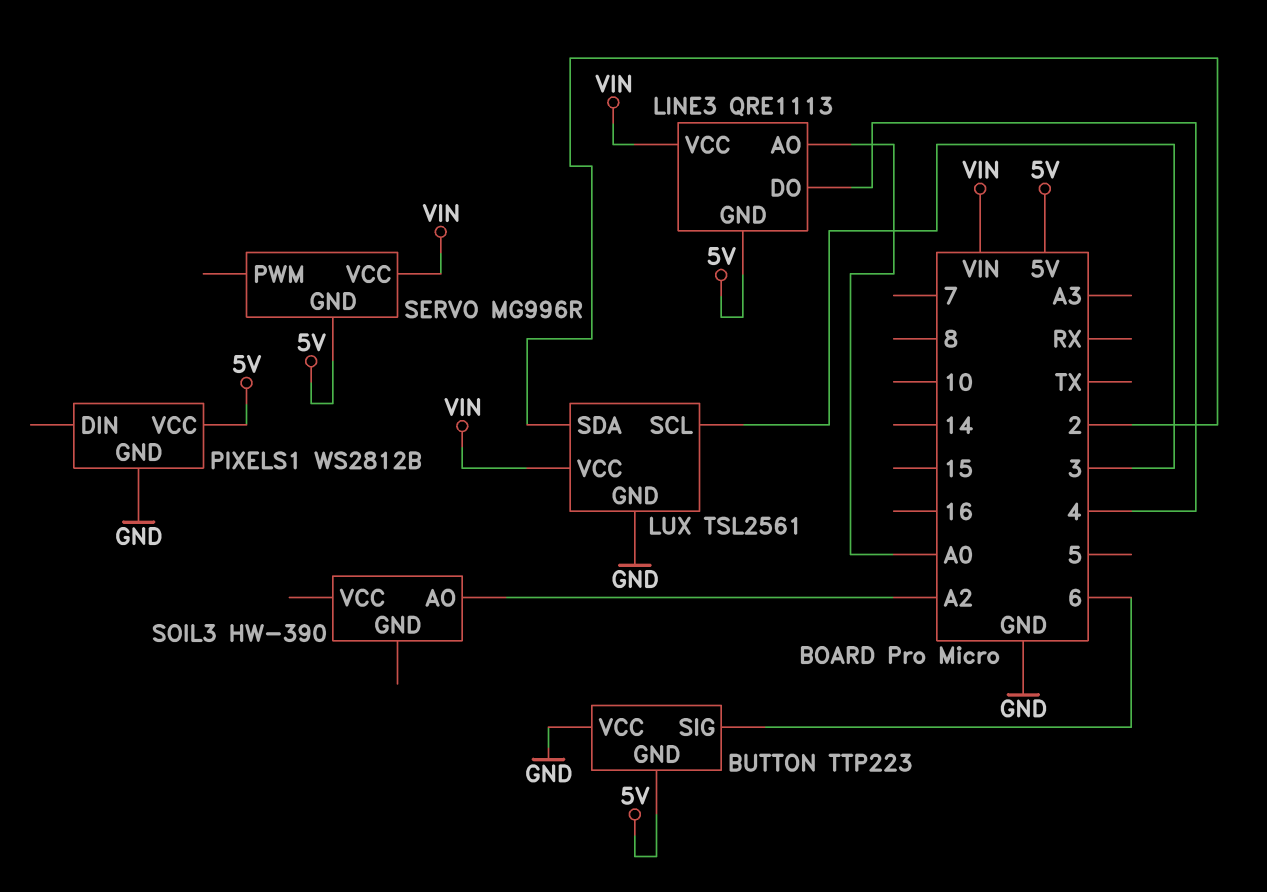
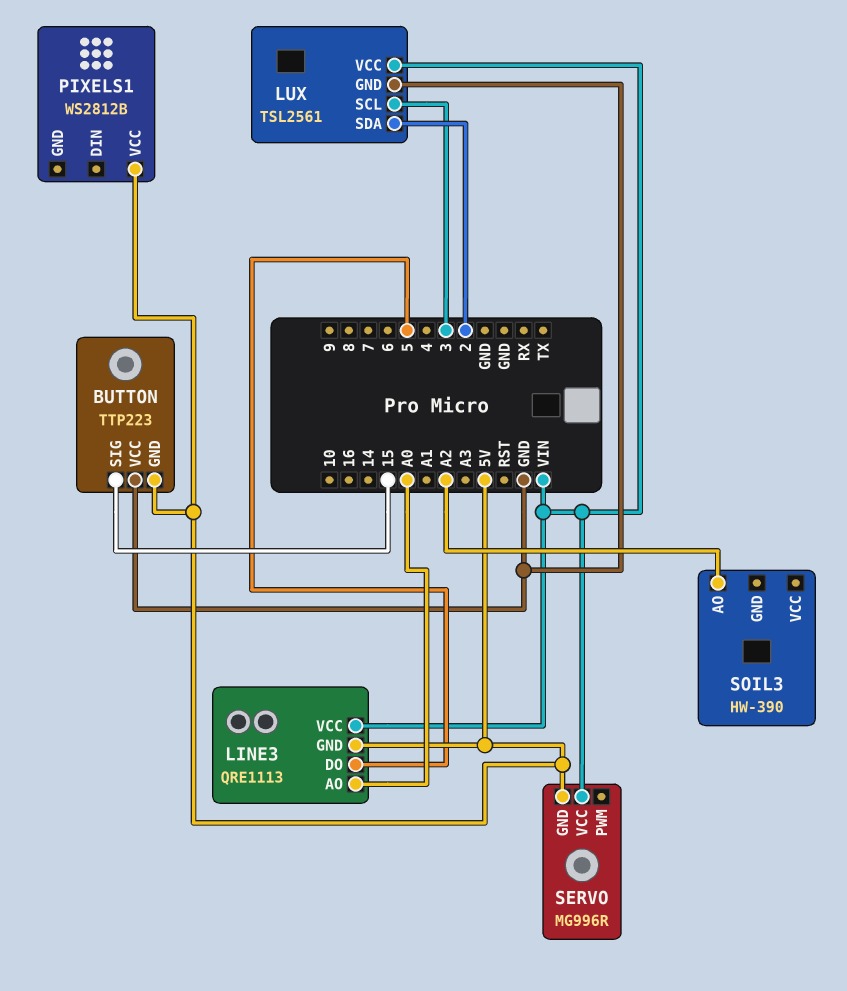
BUTTON pin SIG: 6 -> 15
LINE3 pin DO: 4 -> 5
PIXELS1 pin GND: GND -> none

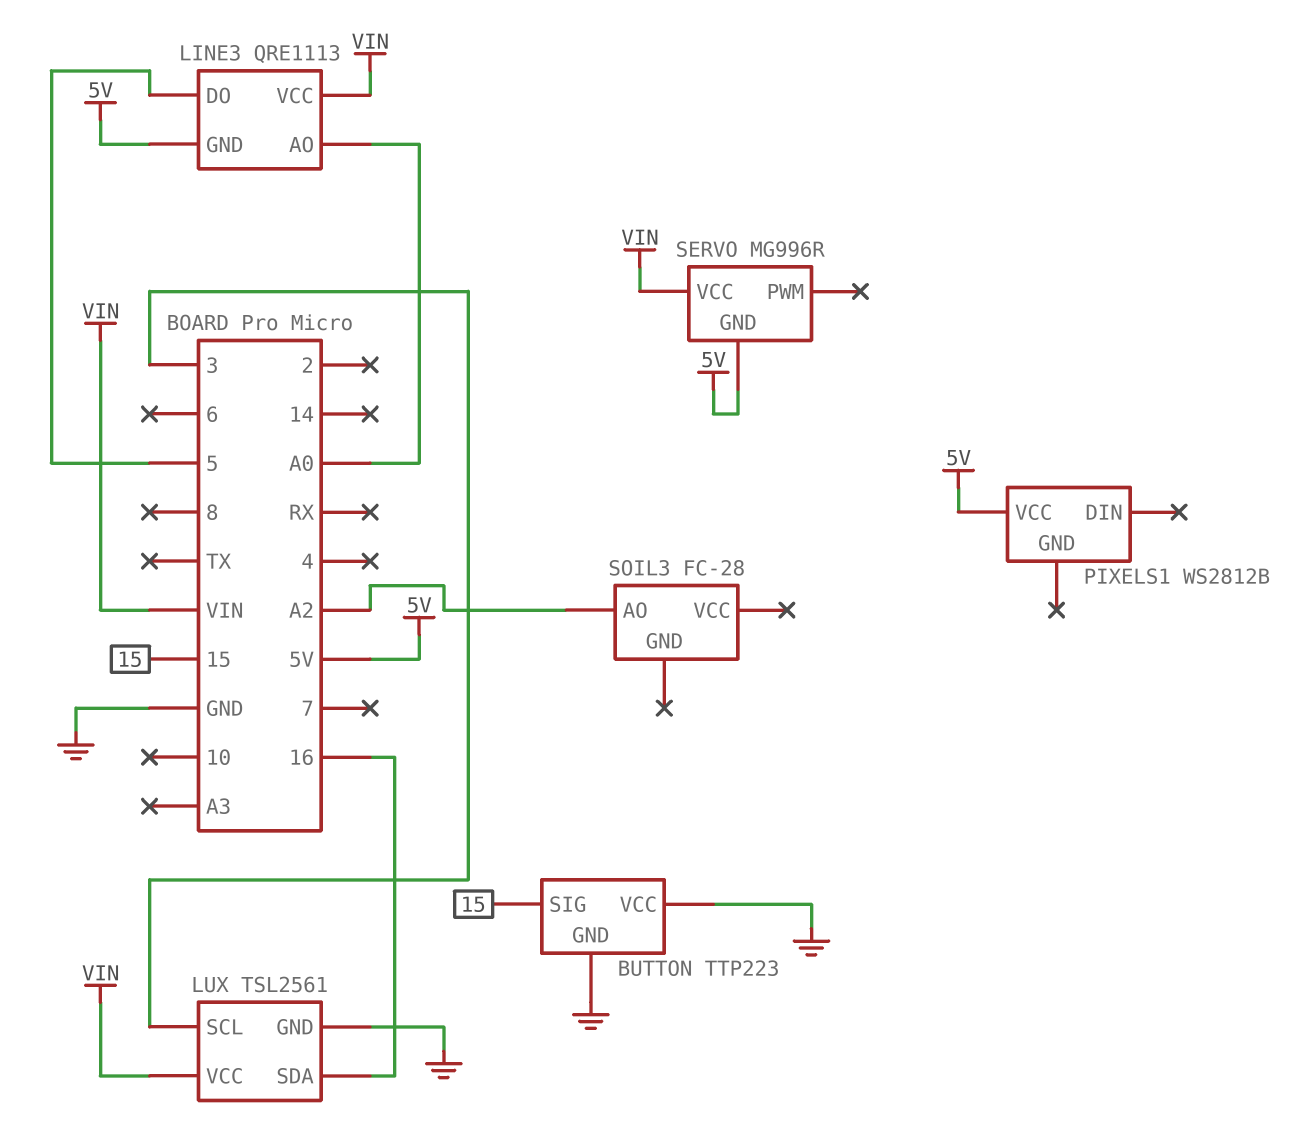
BUTTON pin GND: 5V -> GND
LUX pin SDA: 2 -> 16
SOIL3: HW-390 -> FC-28

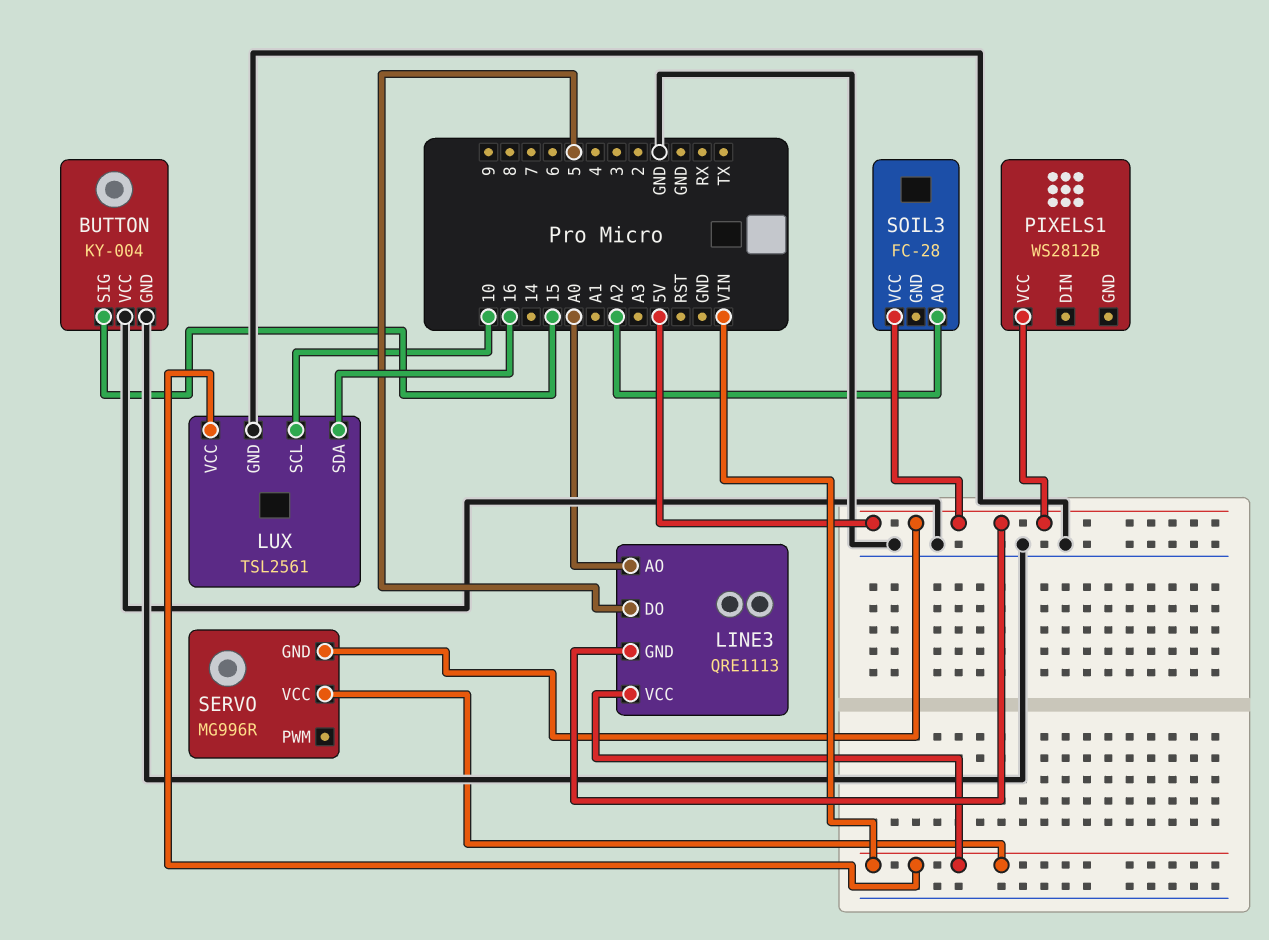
BUTTON: TTP223 -> KY-004
LUX pin SCL: 3 -> 10
SOIL3 pin VCC: none -> 5V

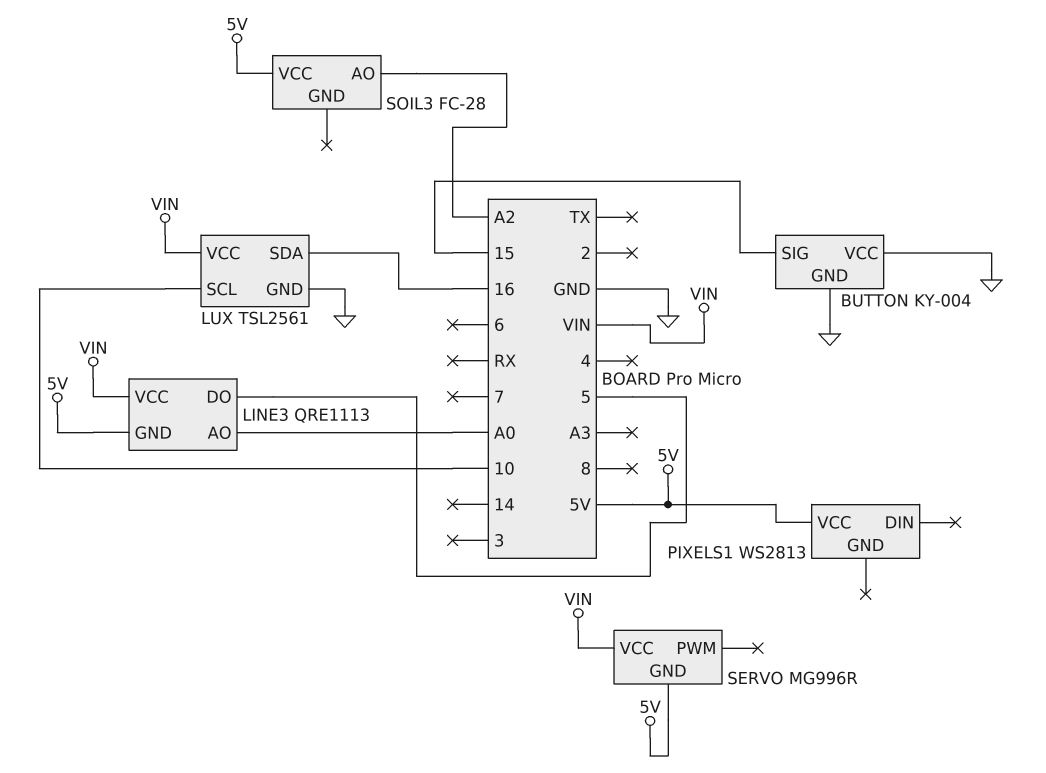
PIXELS1: WS2812B -> WS2813

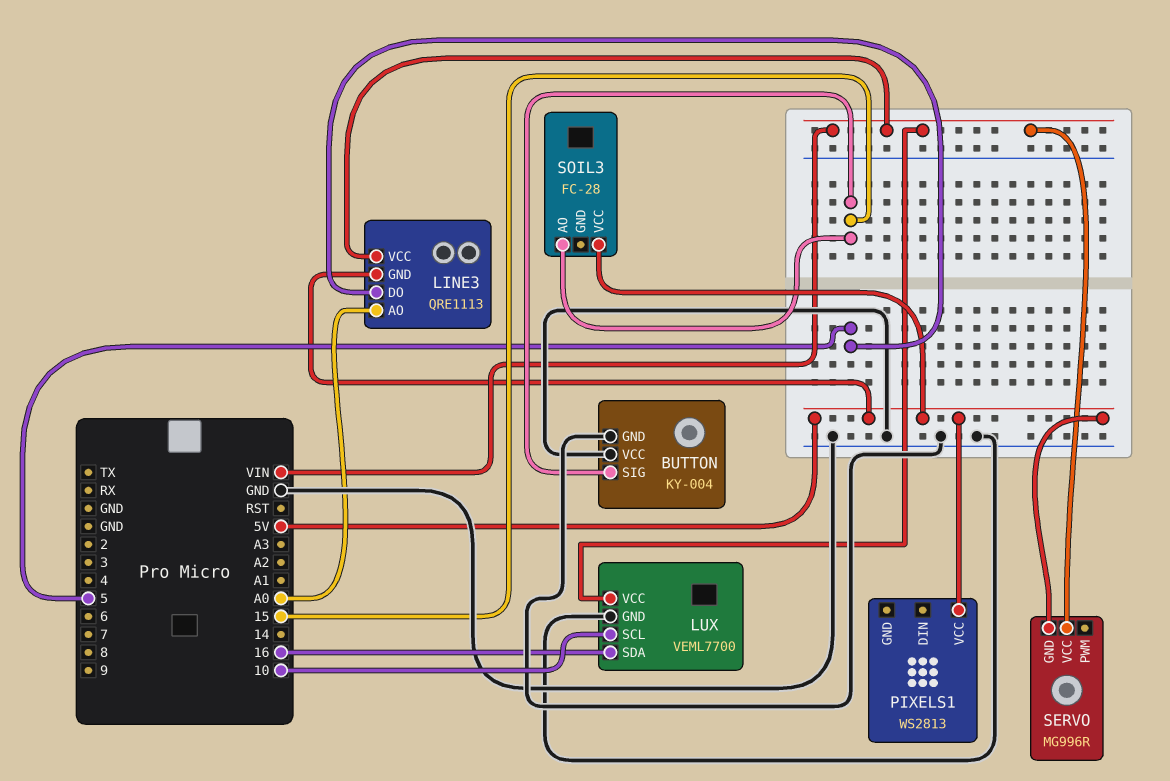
LUX: TSL2561 -> VEML7700
SOIL3 pin AO: A2 -> 15

